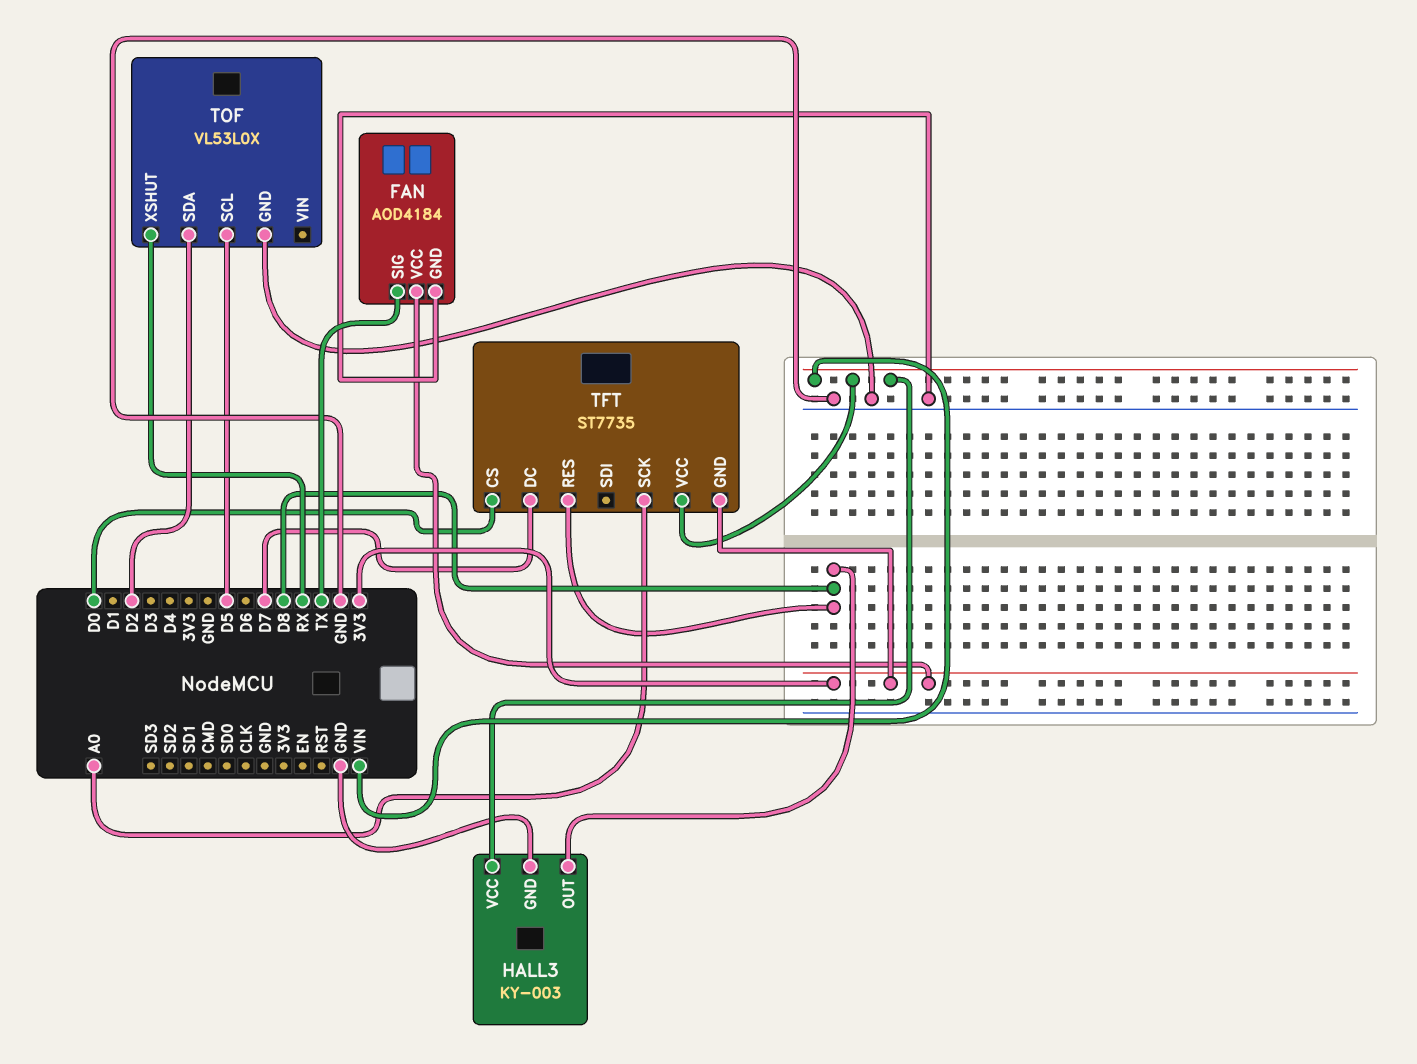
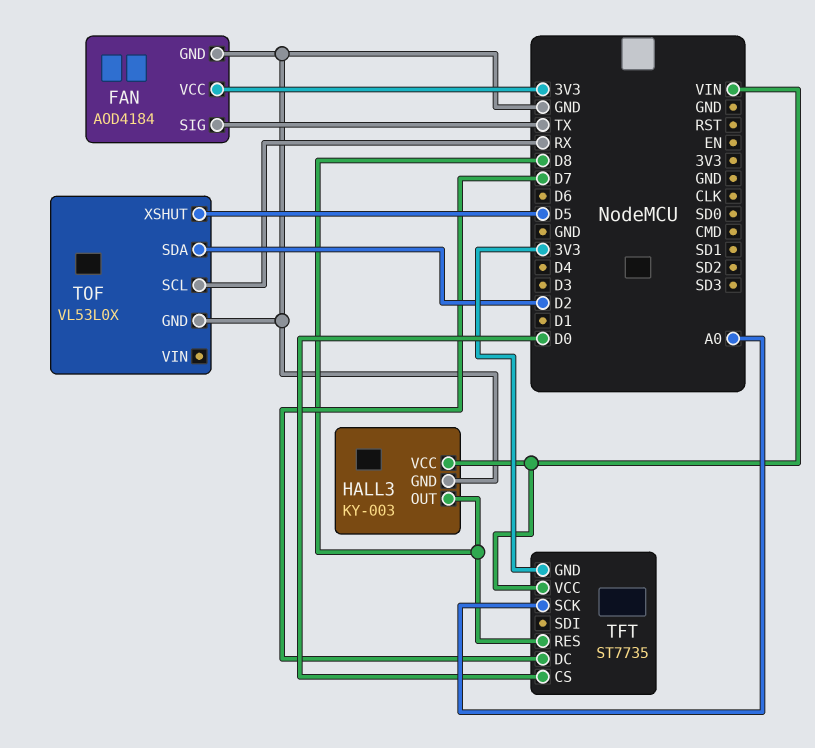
TOF pin SCL: D5 -> RX
TOF pin XSHUT: RX -> D5

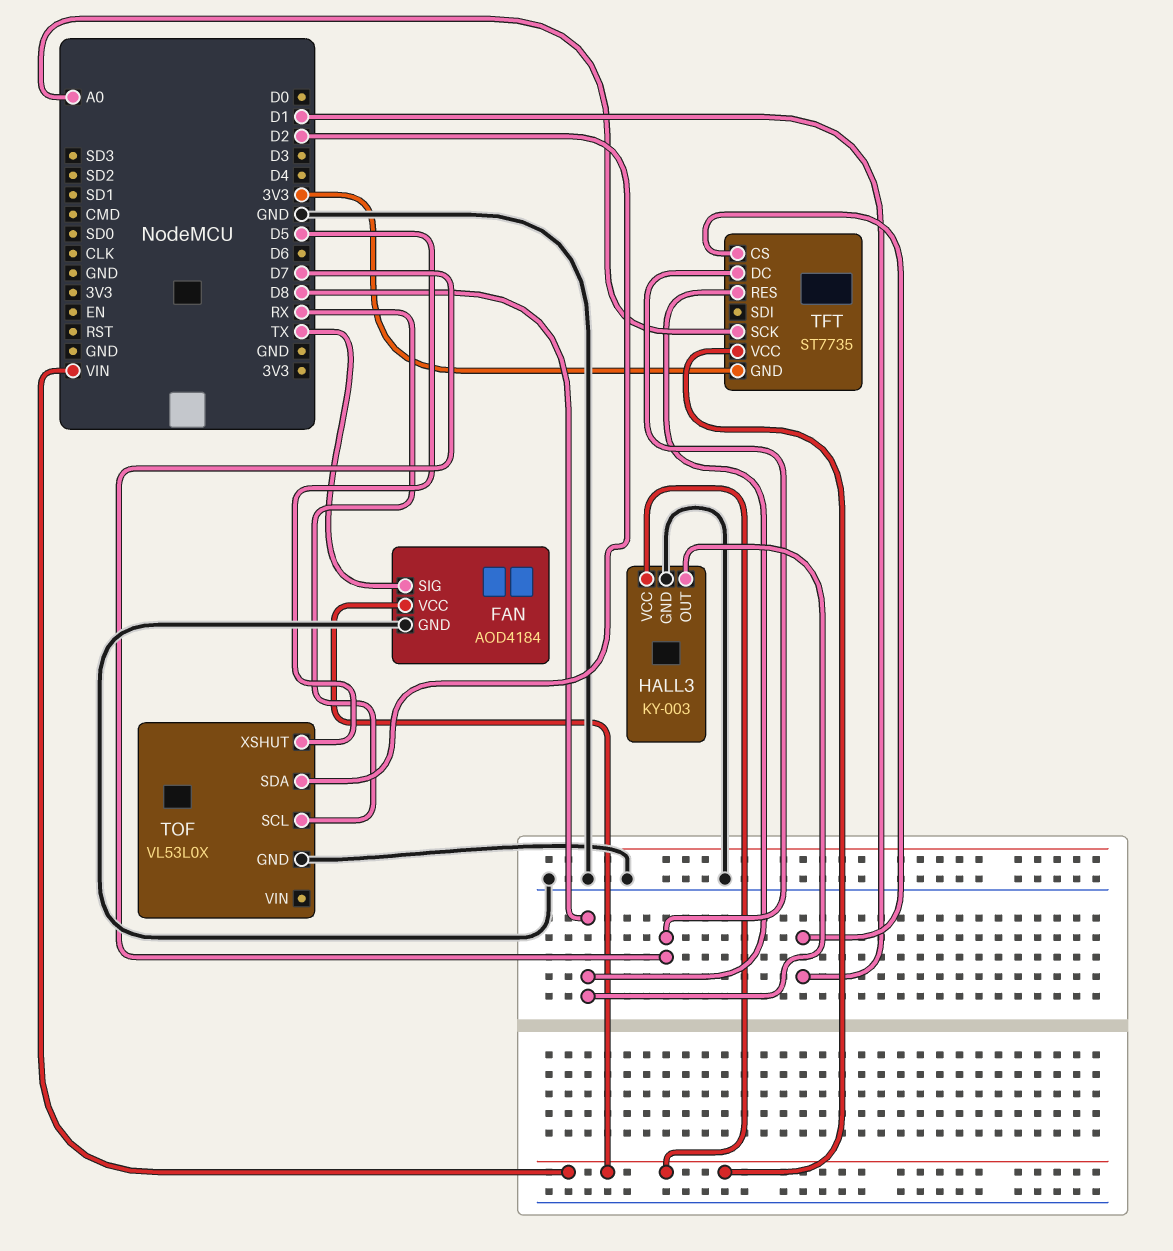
FAN pin VCC: 3V3 -> VIN
TFT pin CS: D0 -> D1

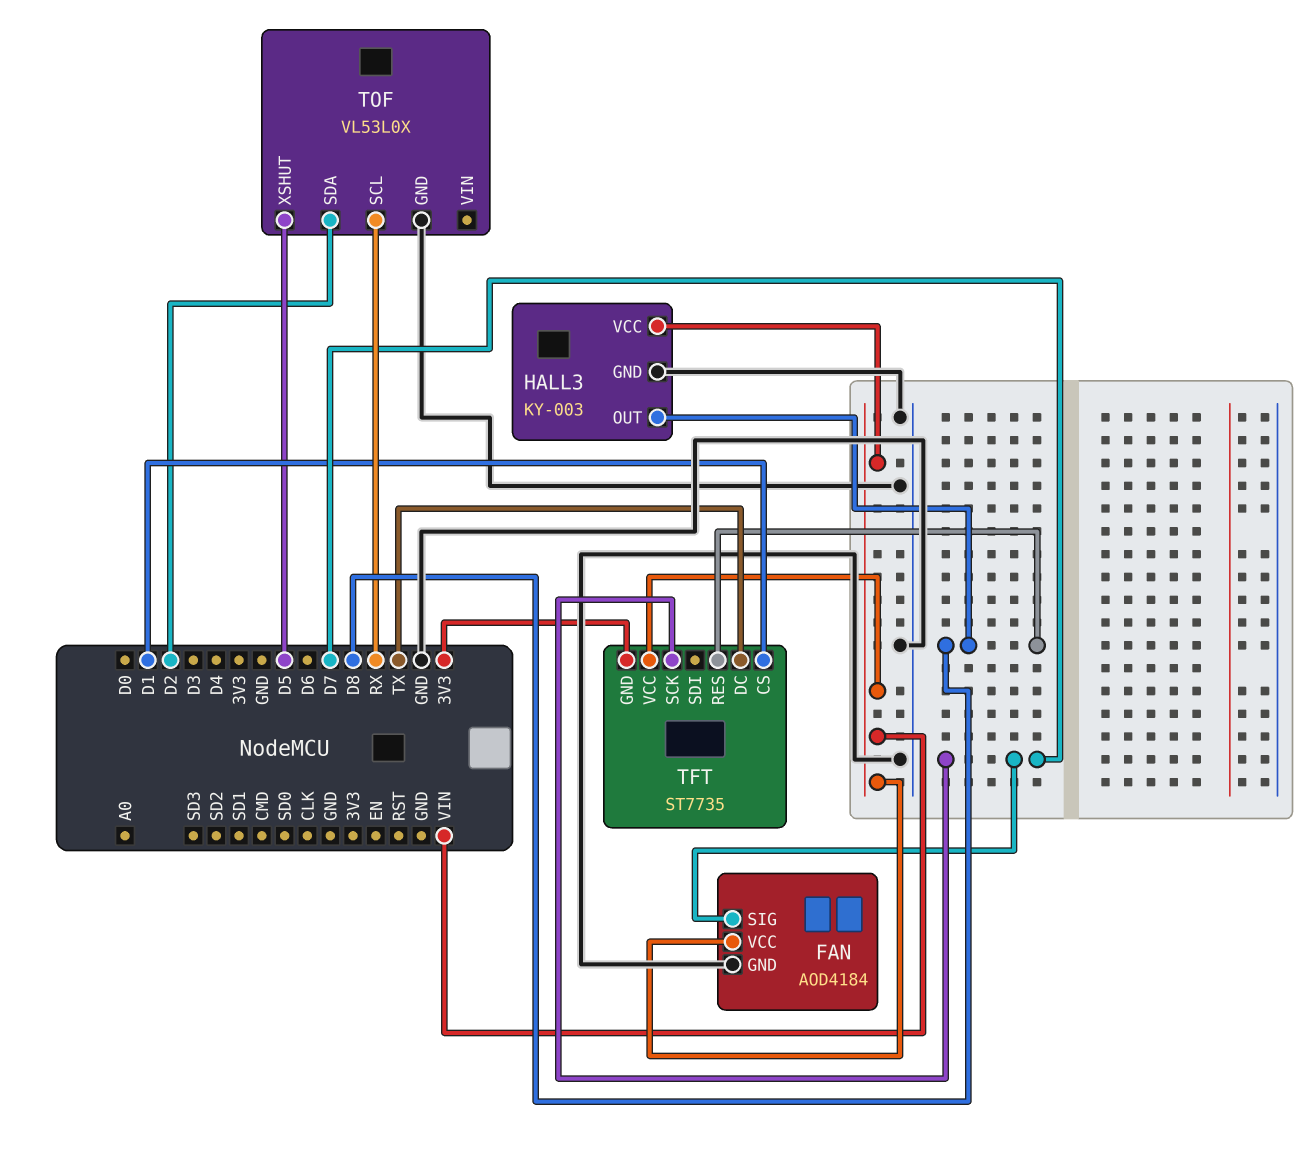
FAN pin SIG: TX -> D7
TFT pin DC: D7 -> TX
TFT pin SCK: A0 -> D7

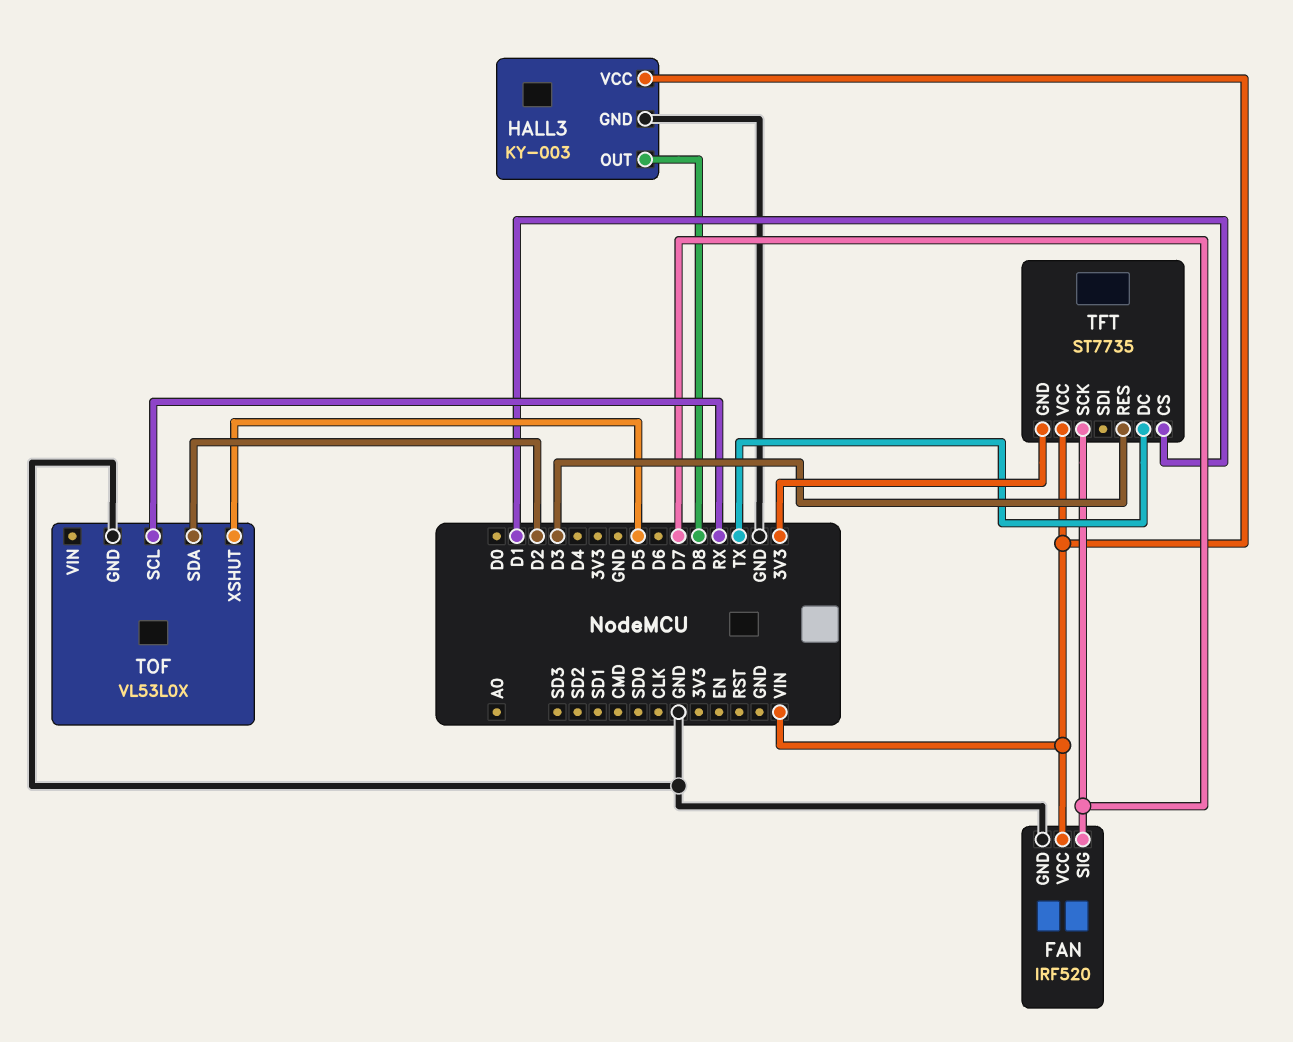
FAN: AOD4184 -> IRF520
TFT pin RES: D8 -> D3

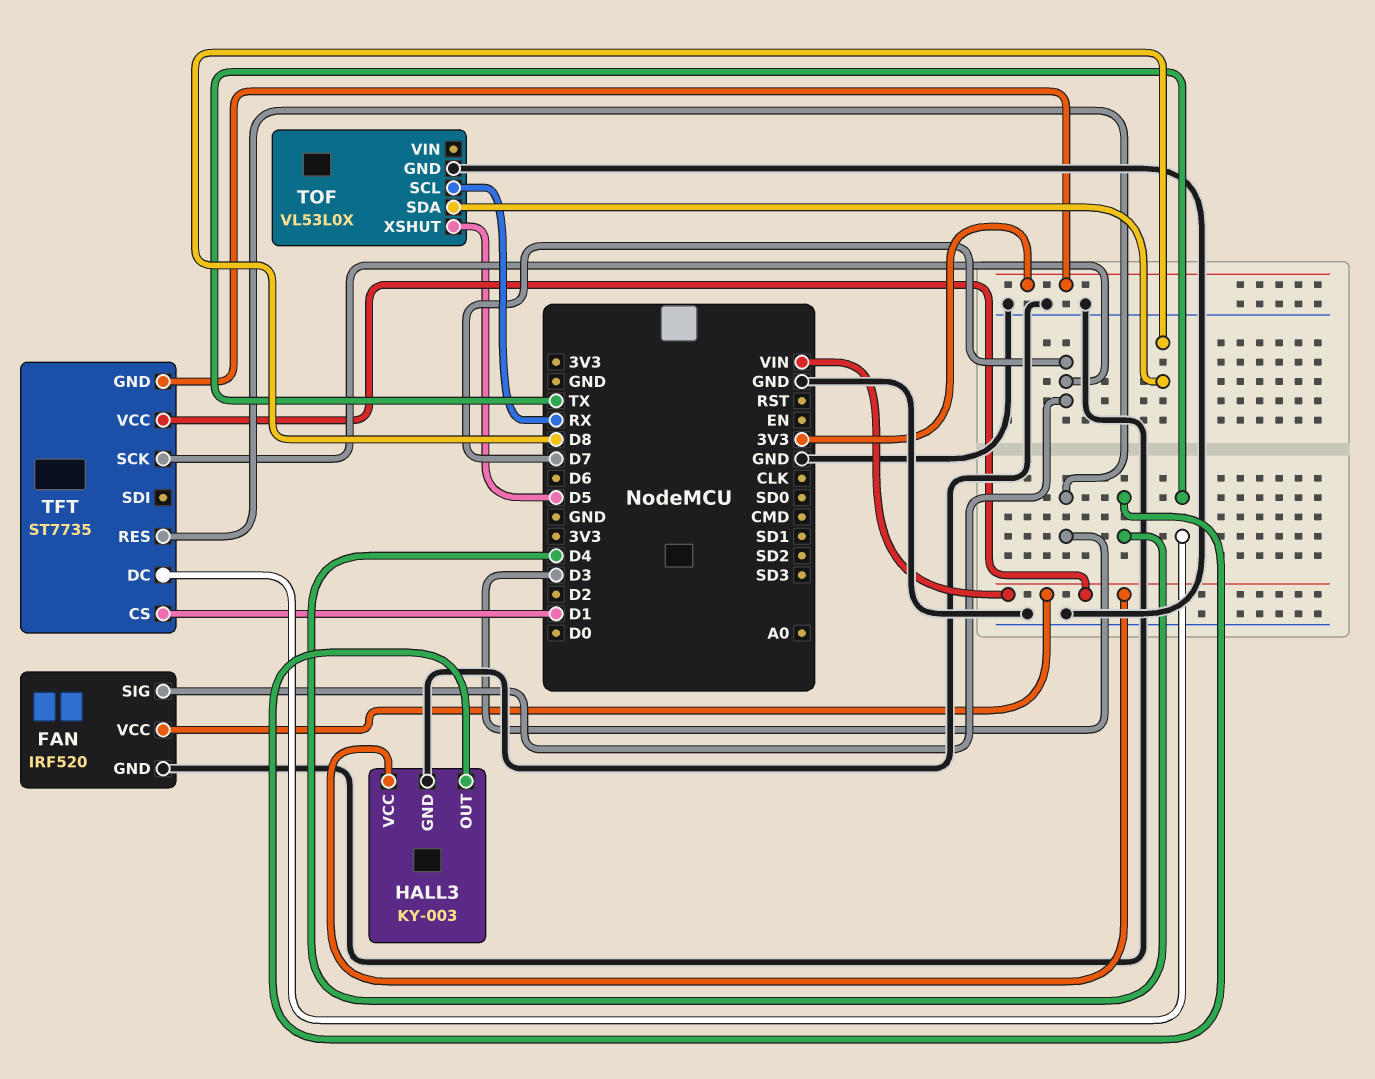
HALL3 pin OUT: D8 -> D4
TOF pin SDA: D2 -> D8

